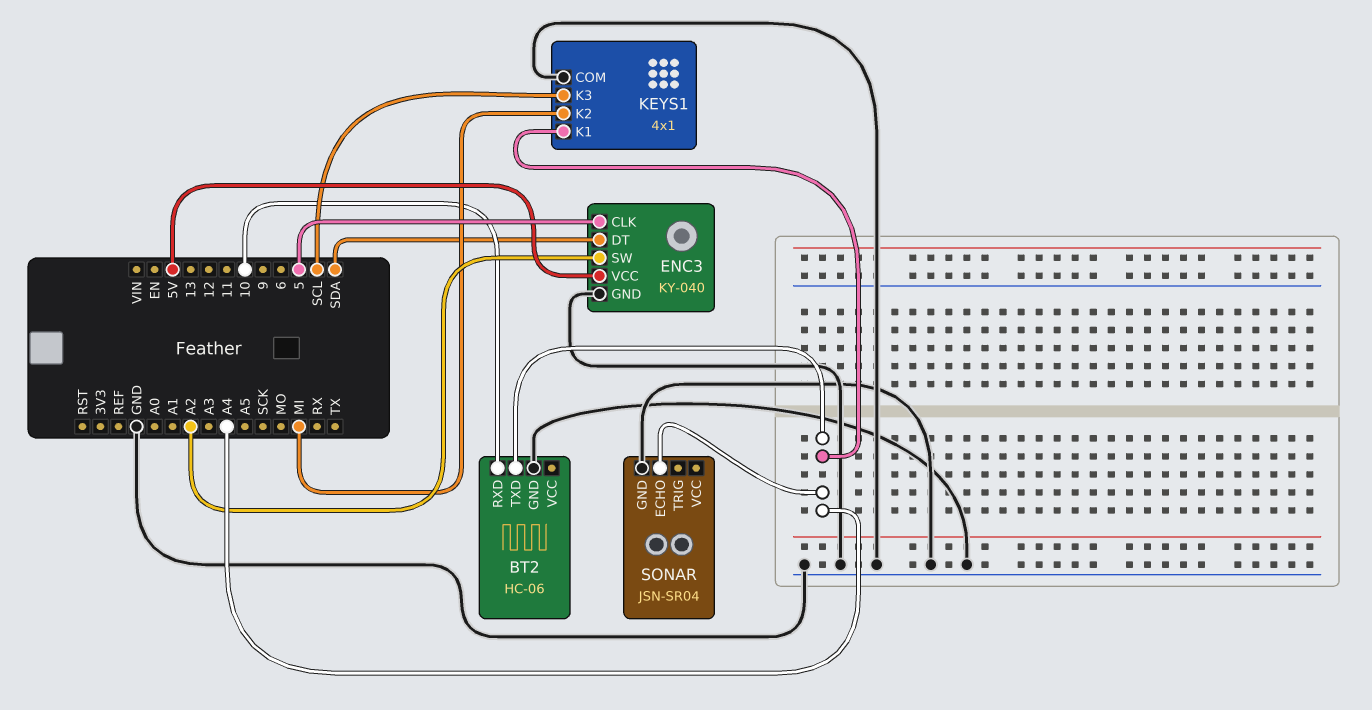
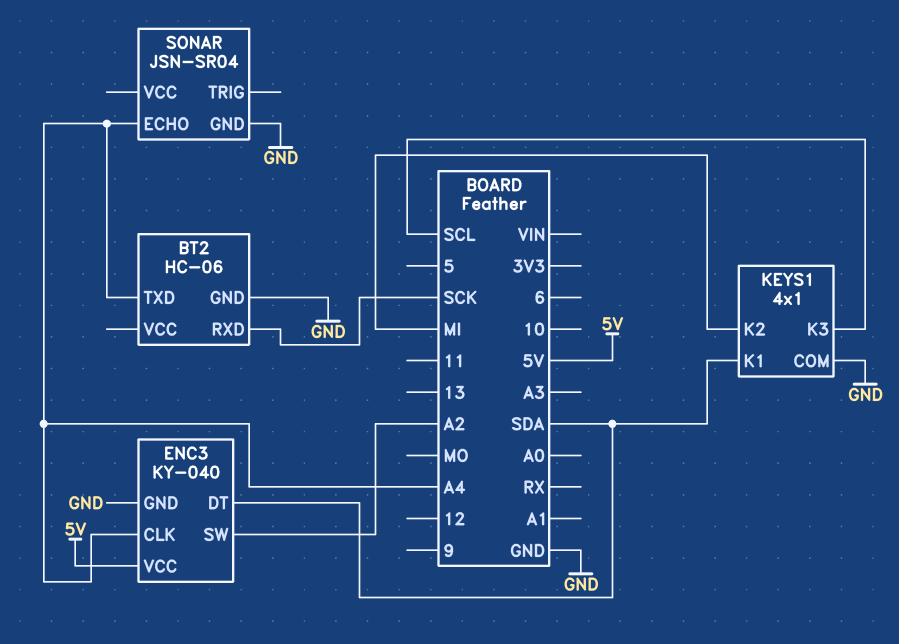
BT2 pin RXD: 10 -> SCK
ENC3 pin CLK: 5 -> A4
KEYS1 pin K1: A4 -> SDA

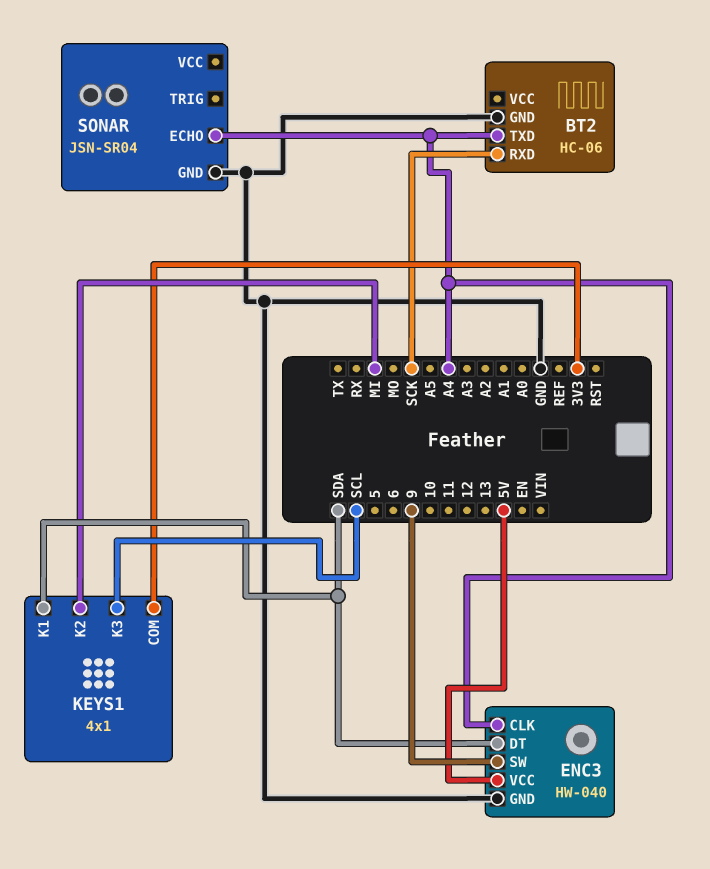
ENC3: KY-040 -> HW-040
ENC3 pin SW: A2 -> 9
KEYS1 pin COM: GND -> 3V3

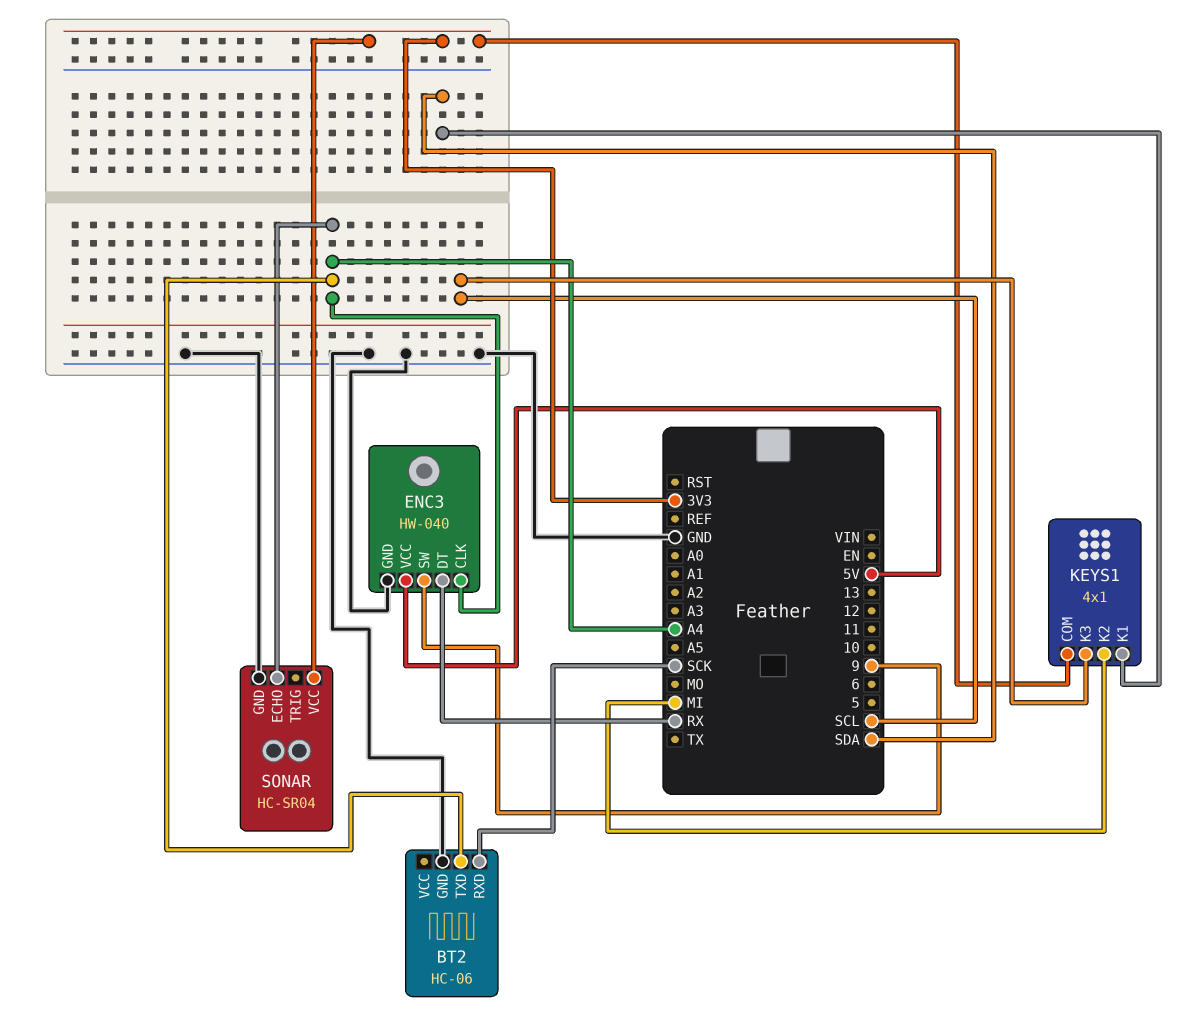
ENC3 pin DT: SDA -> RX
SONAR: JSN-SR04 -> HC-SR04
SONAR pin VCC: none -> 3V3

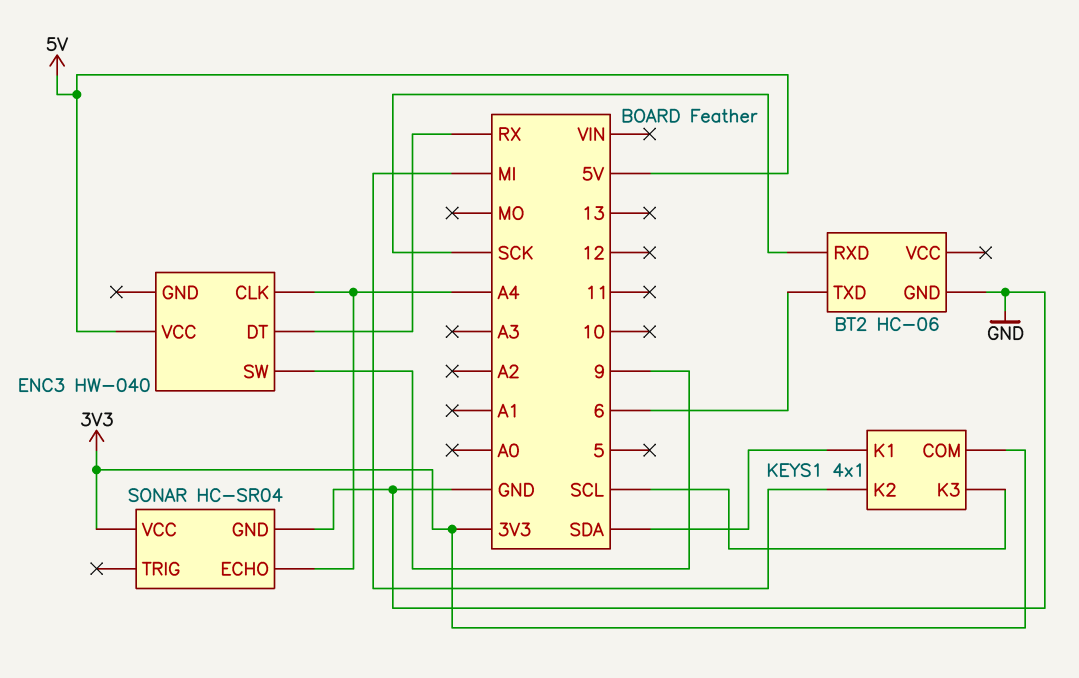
BT2 pin TXD: A4 -> 6
ENC3 pin GND: GND -> none

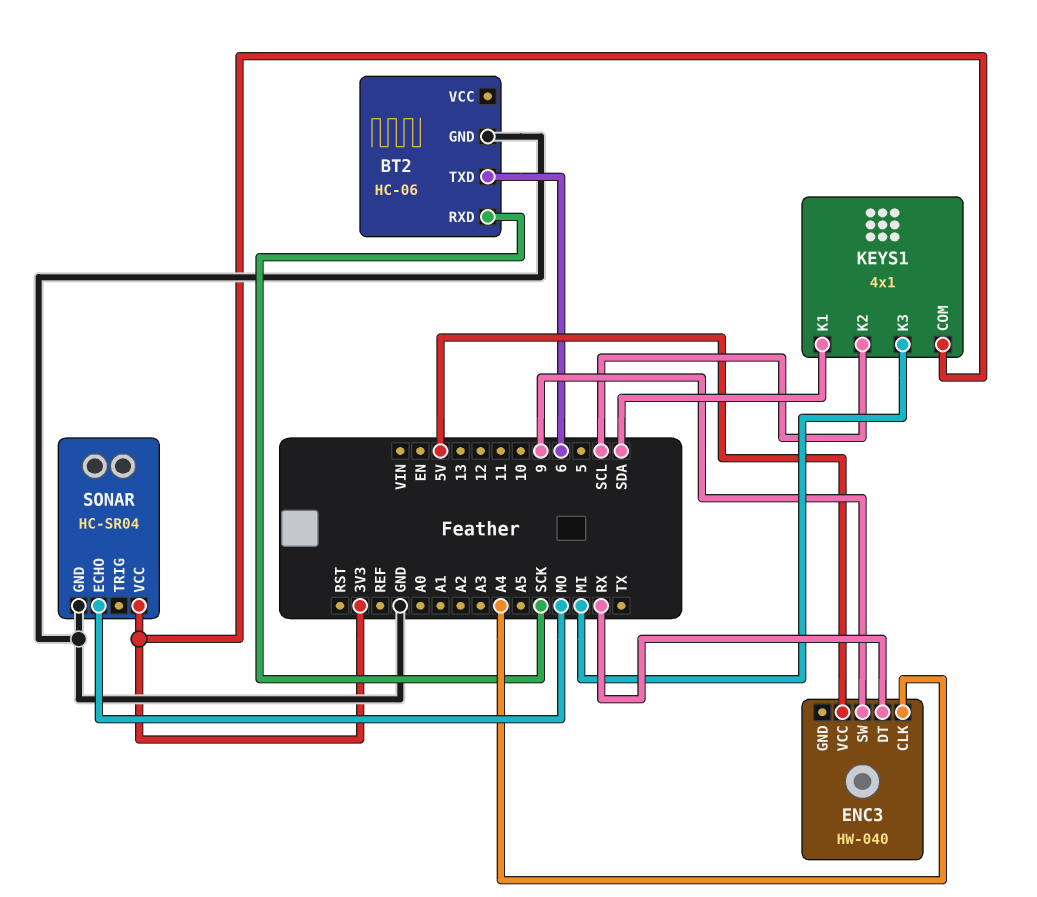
KEYS1 pin K2: MI -> SCL
KEYS1 pin K3: SCL -> MI
SONAR pin ECHO: A4 -> MO

